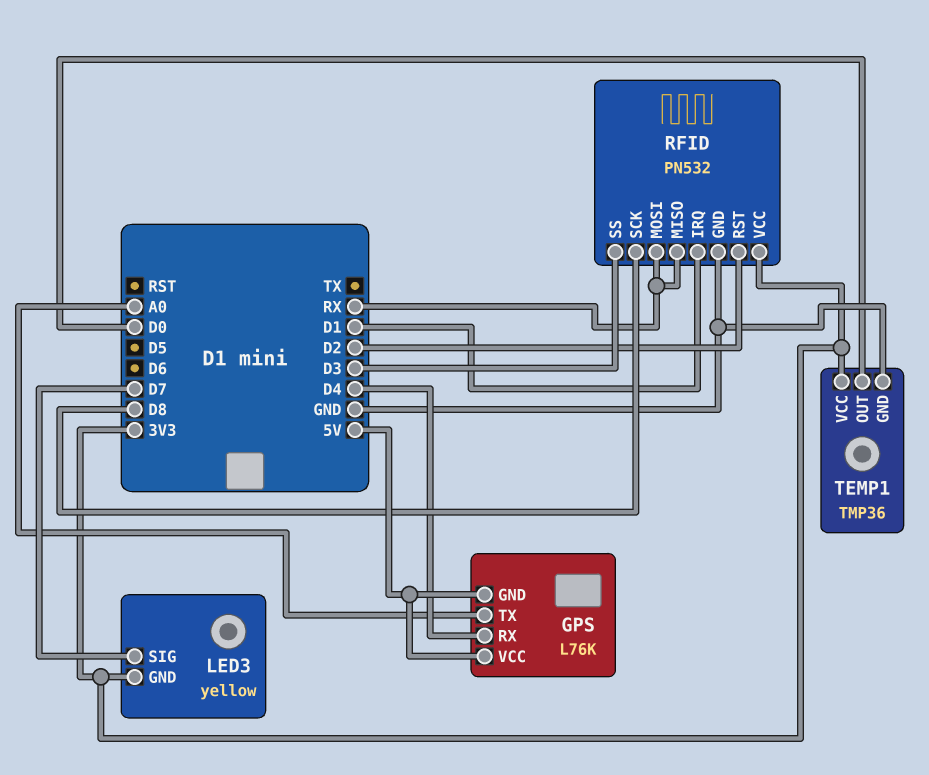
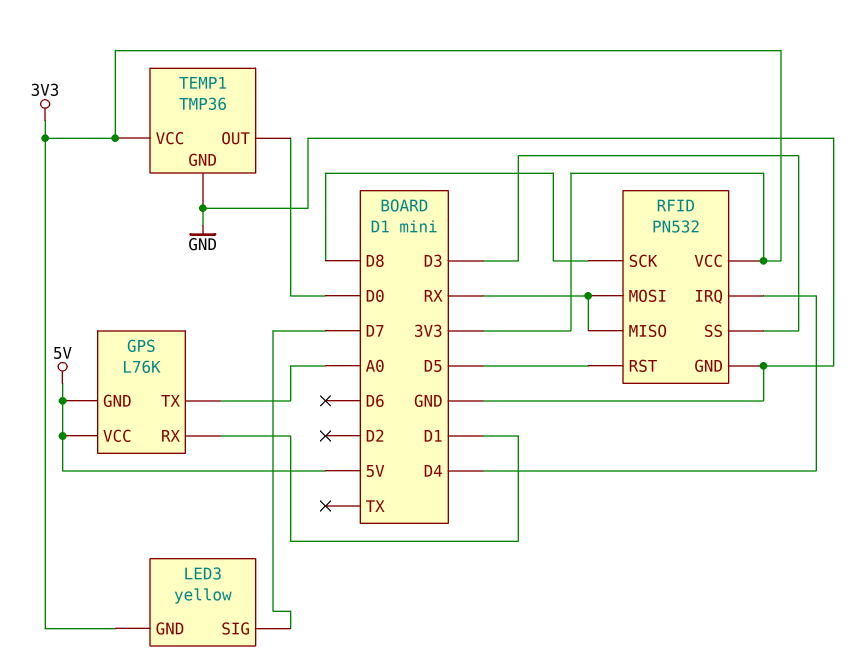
GPS pin RX: D4 -> D1
RFID pin IRQ: D1 -> D4
RFID pin RST: D2 -> D5

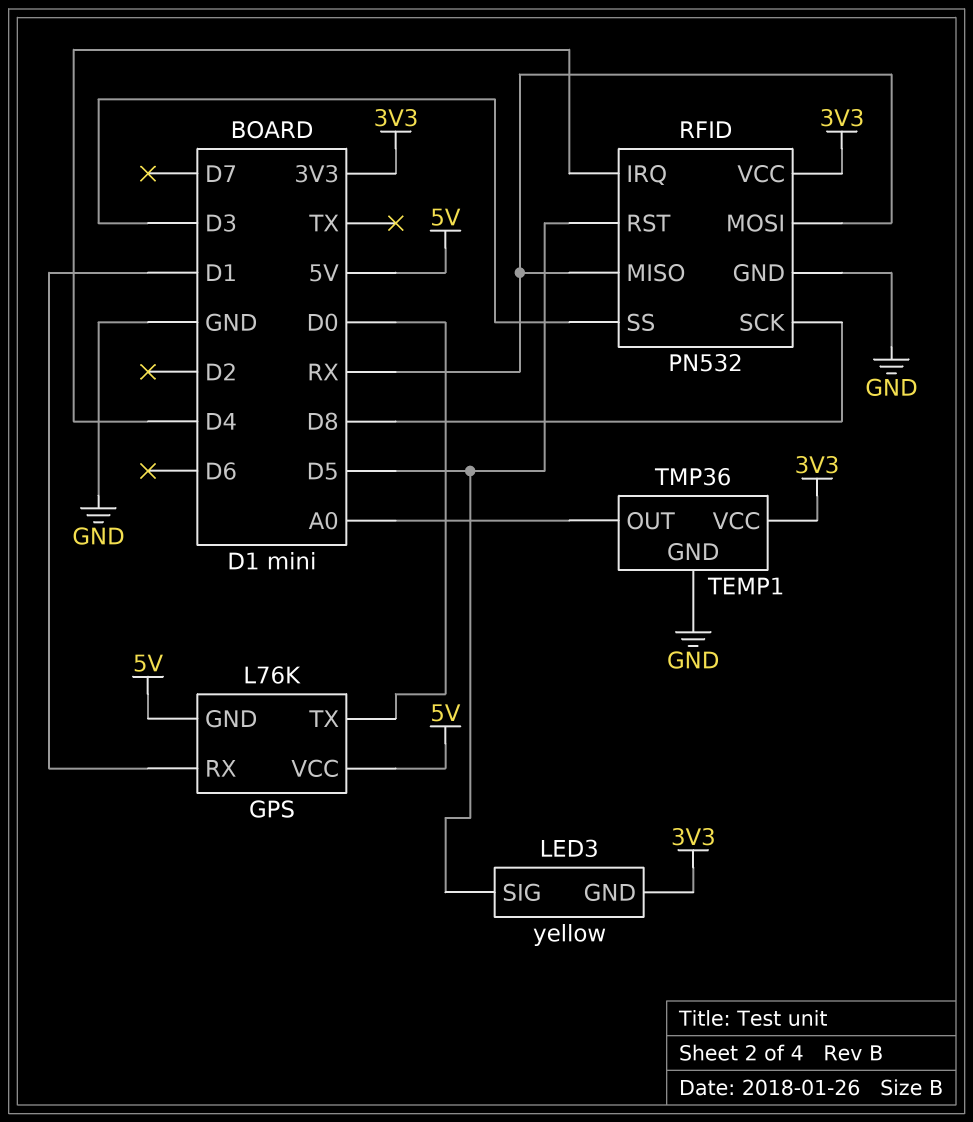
GPS pin TX: A0 -> D0
LED3 pin SIG: D7 -> D5
TEMP1 pin OUT: D0 -> A0

